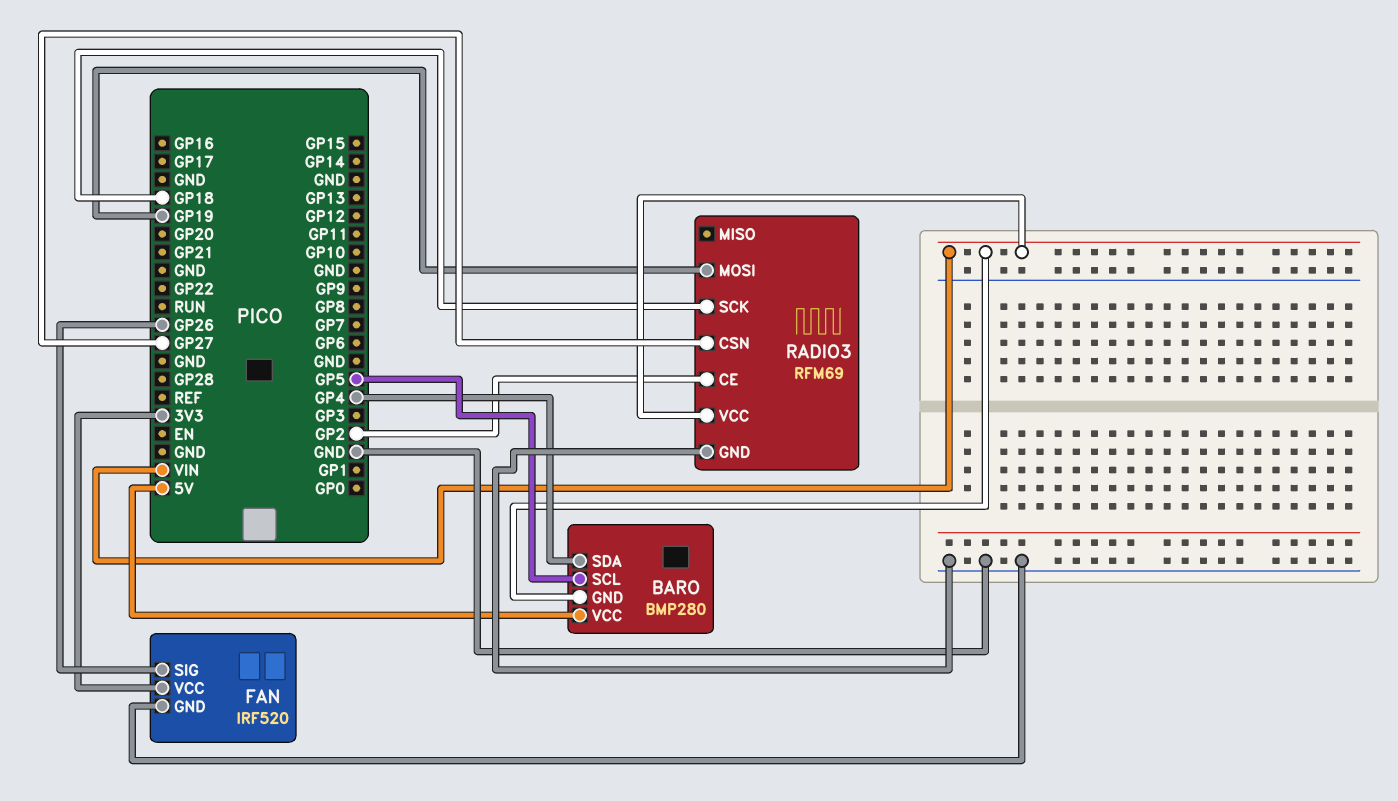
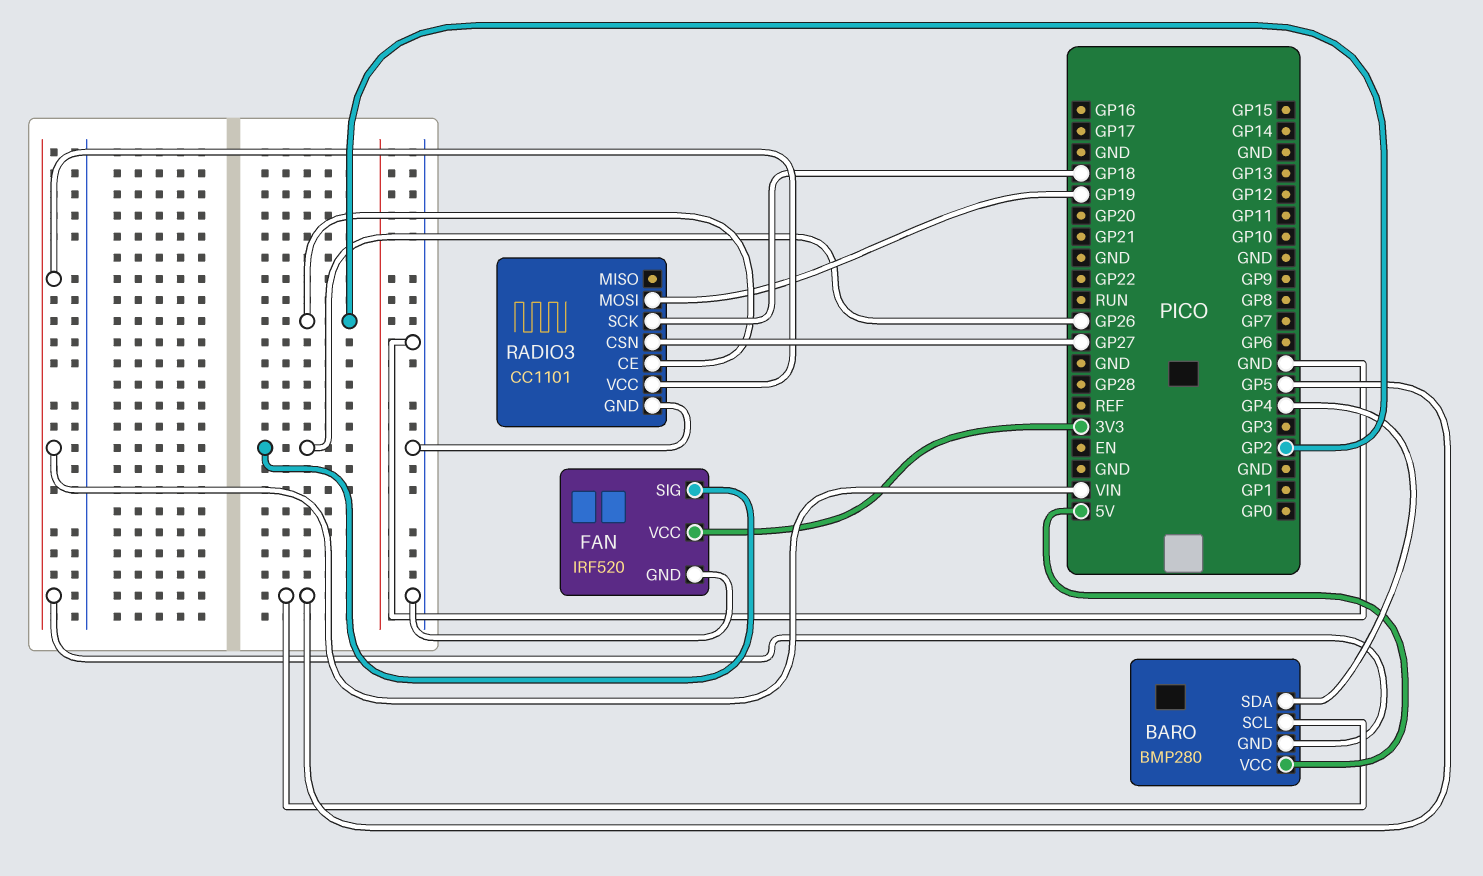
RADIO3: RFM69 -> CC1101

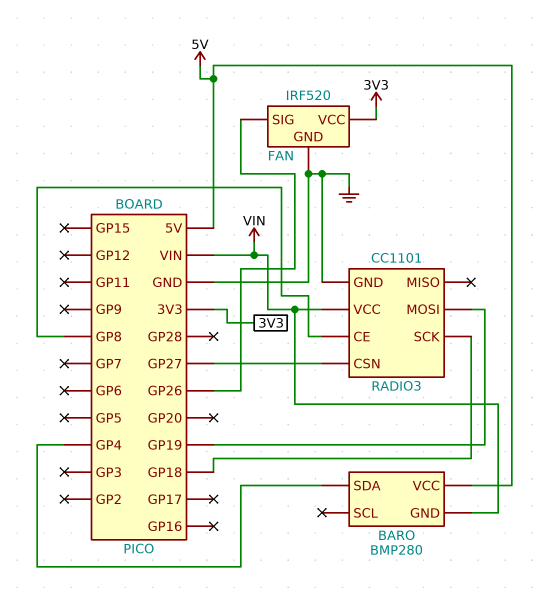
BARO pin SCL: GP5 -> none
RADIO3 pin CE: GP2 -> GP8

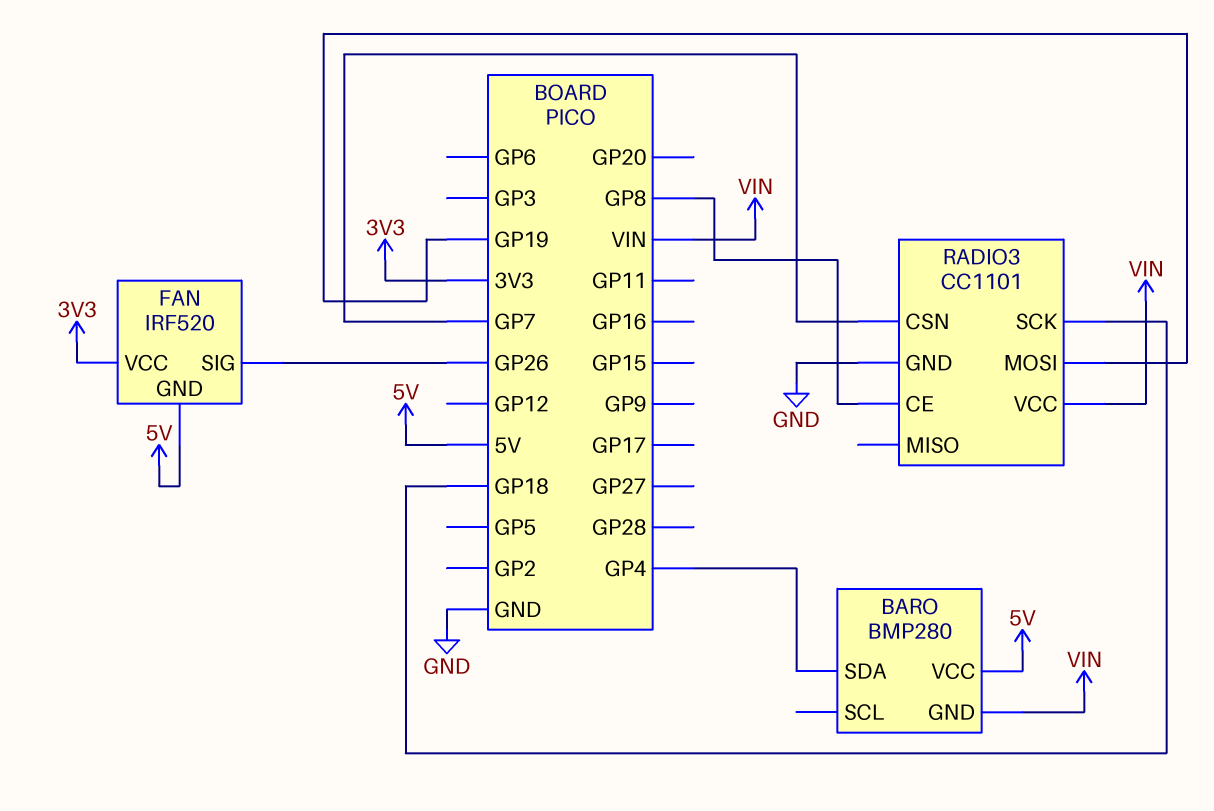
FAN pin GND: GND -> 5V
RADIO3 pin CSN: GP27 -> GP7

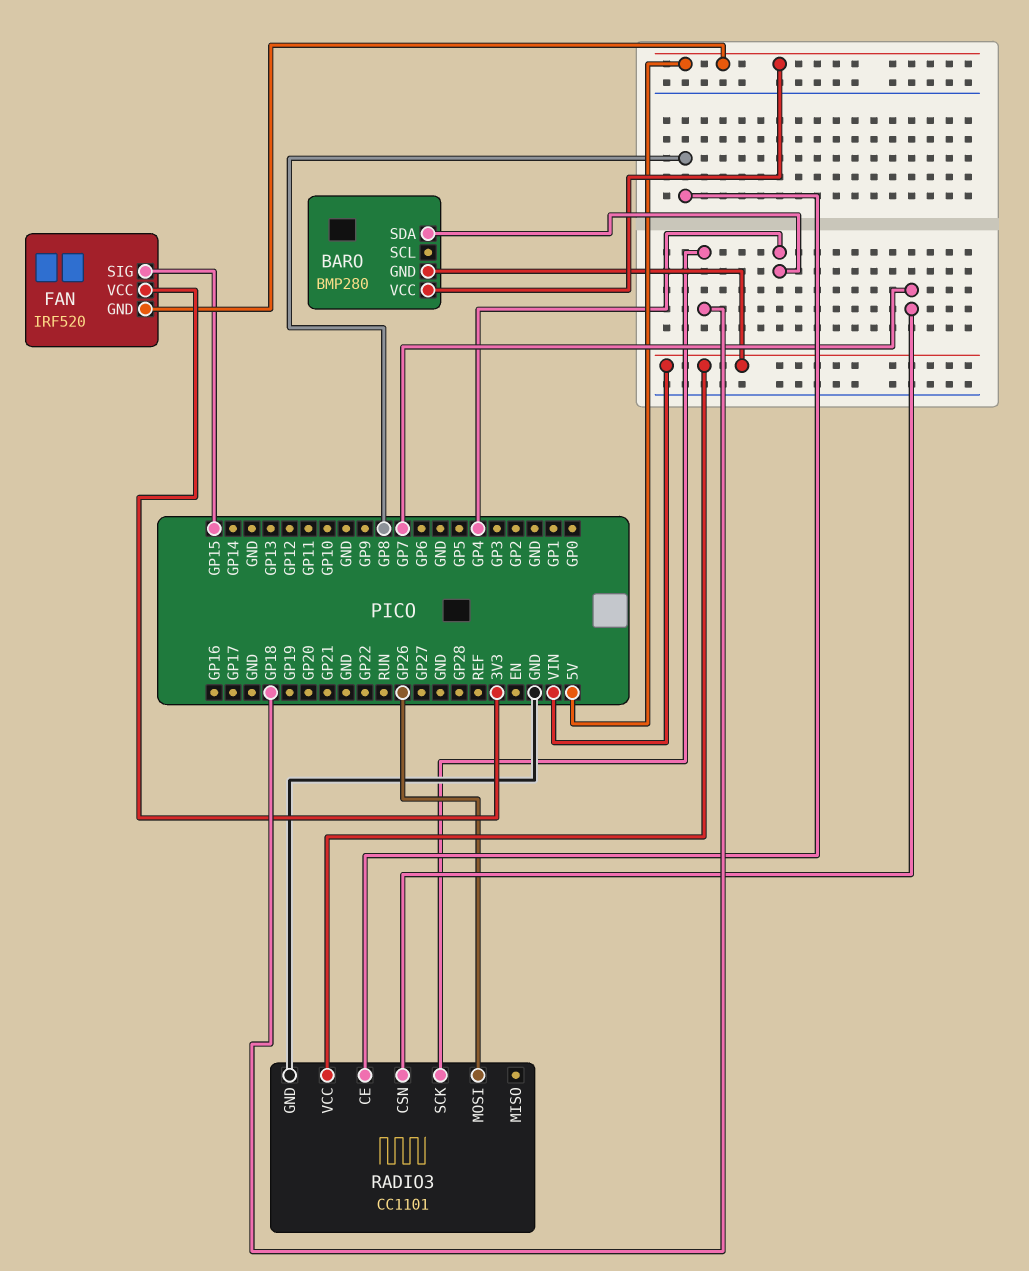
FAN pin SIG: GP26 -> GP15
RADIO3 pin MOSI: GP19 -> GP26

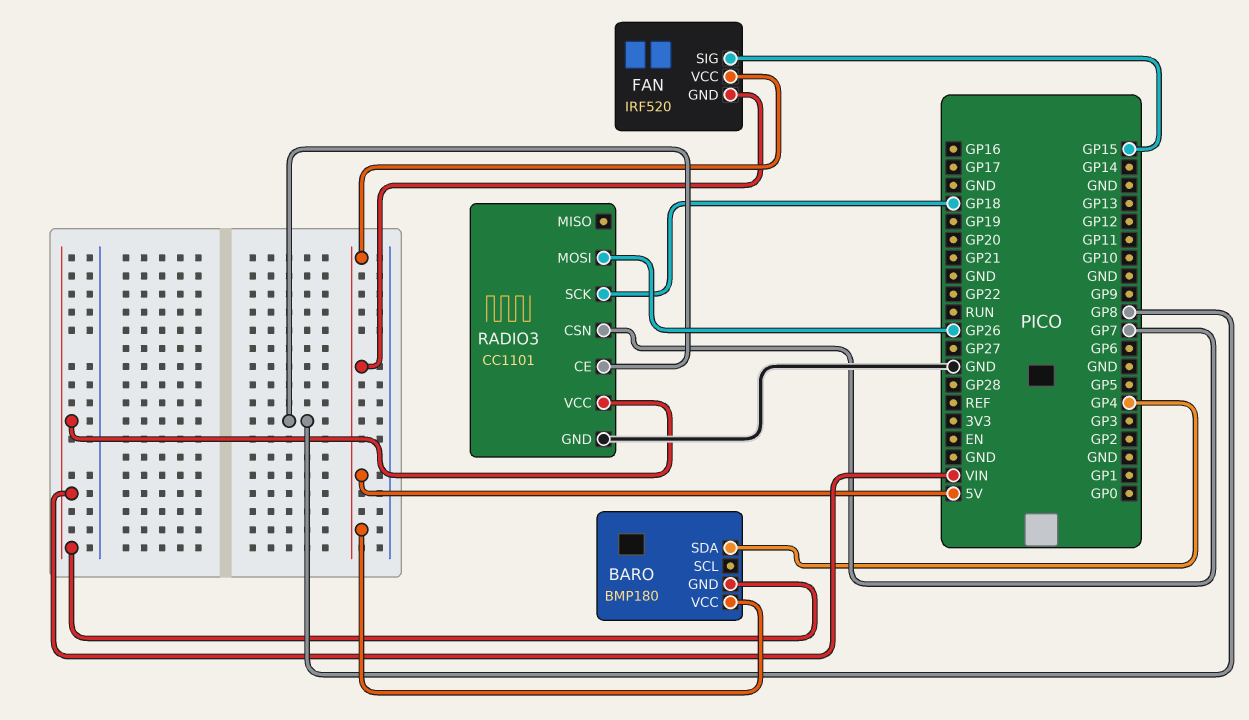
BARO: BMP280 -> BMP180
FAN pin VCC: 3V3 -> 5V

